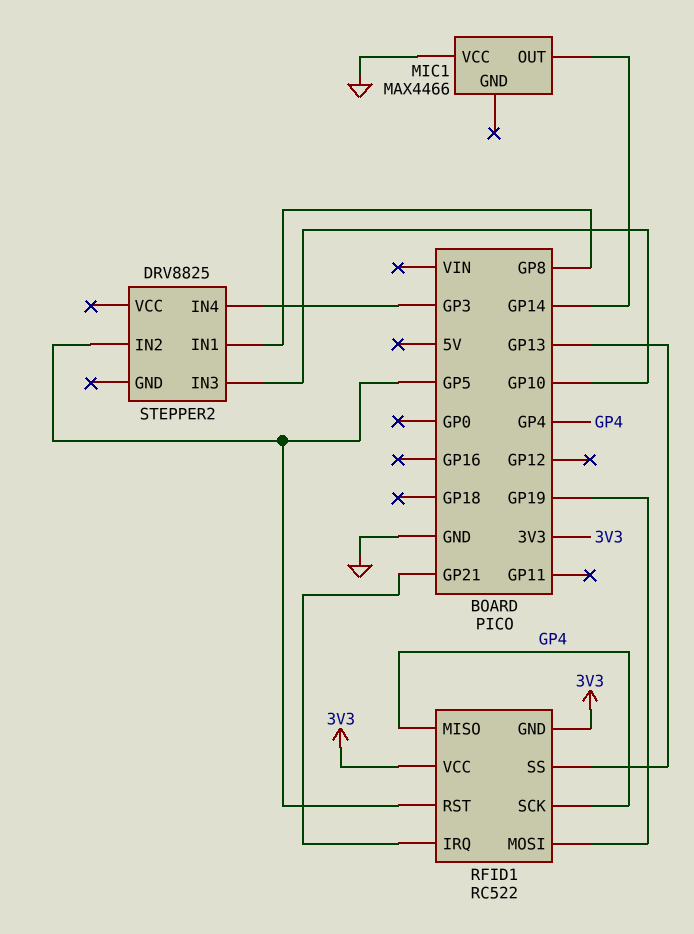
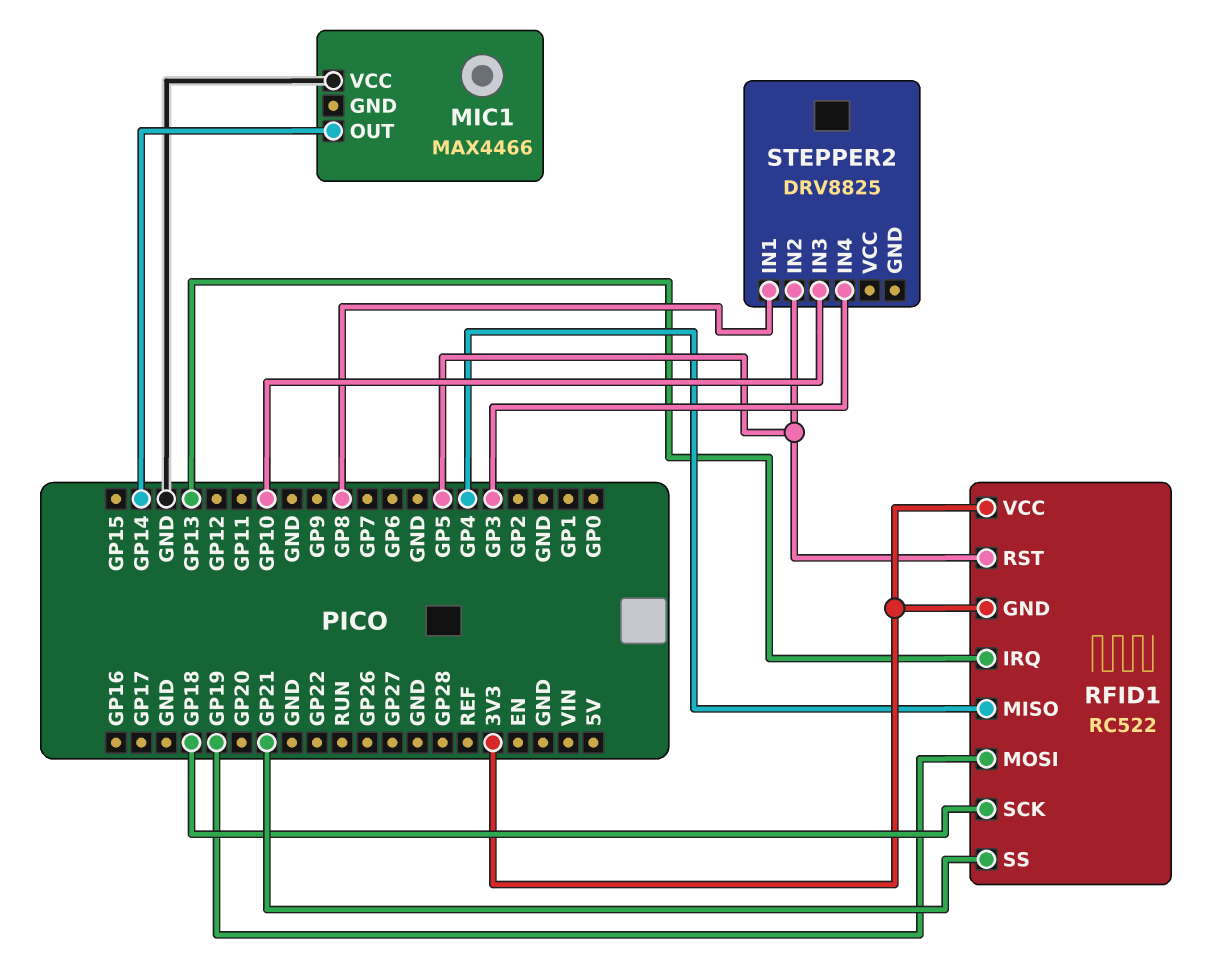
RFID1 pin IRQ: GP21 -> GP13
RFID1 pin SCK: GP4 -> GP18
RFID1 pin SS: GP13 -> GP21

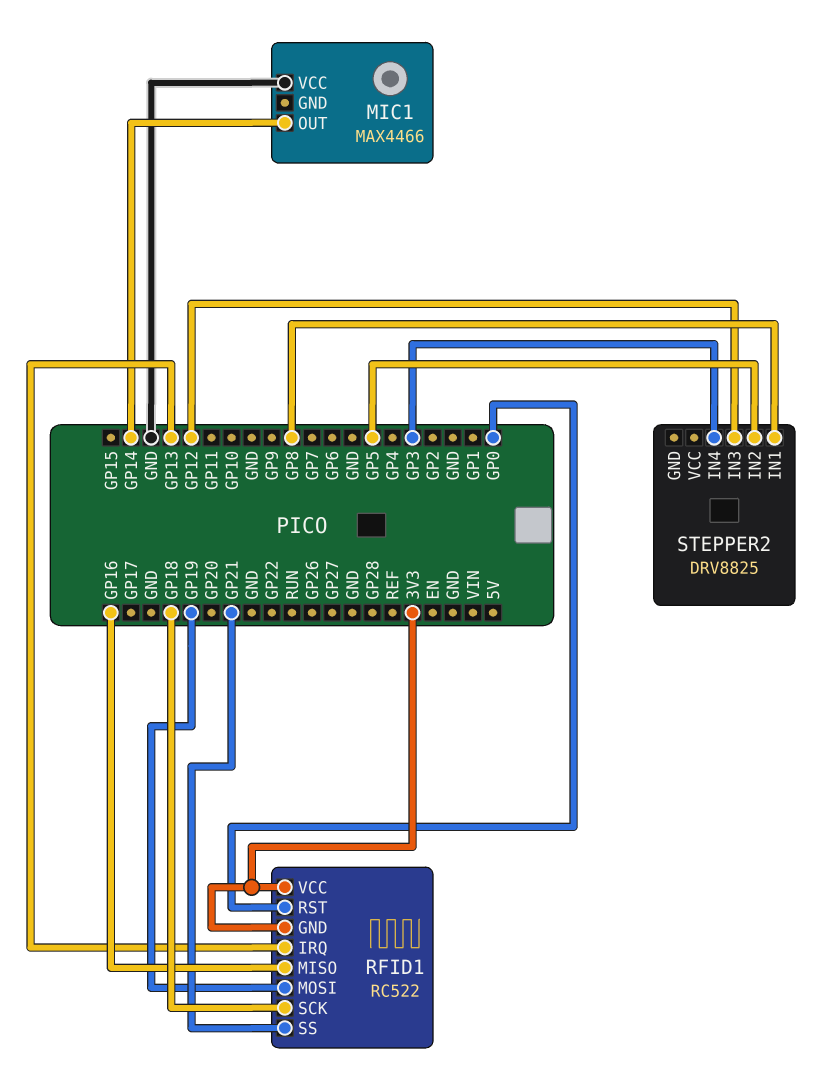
RFID1 pin MISO: GP4 -> GP16
RFID1 pin RST: GP5 -> GP0
STEPPER2 pin IN3: GP10 -> GP12

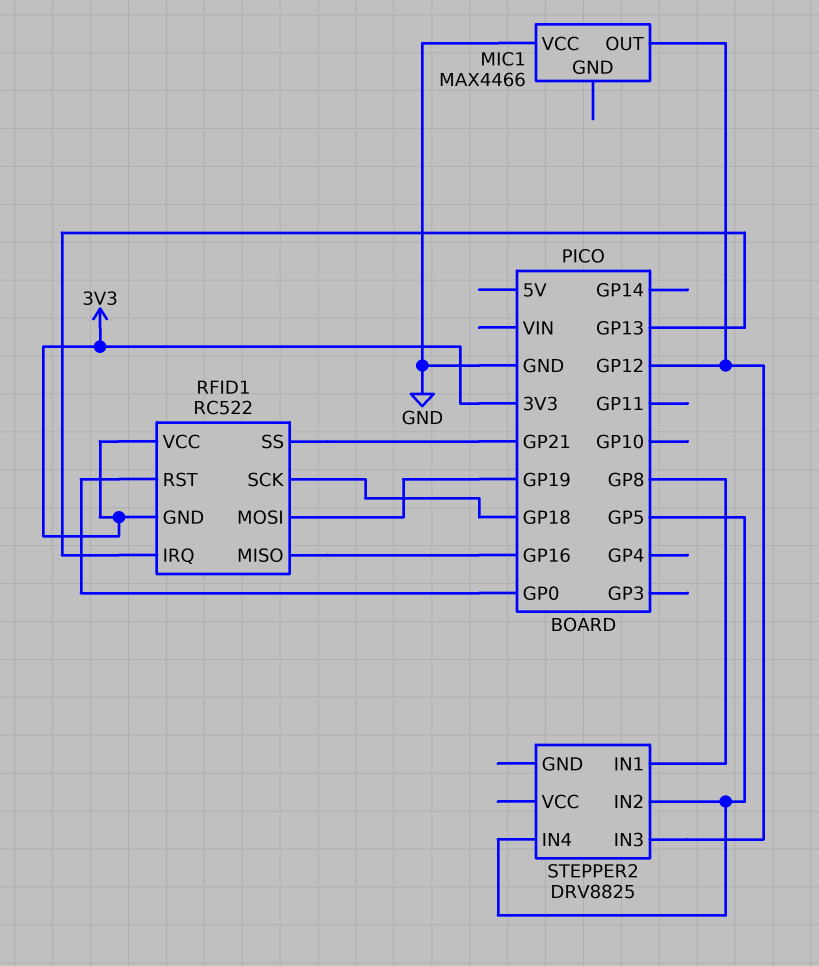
MIC1 pin OUT: GP14 -> GP12
STEPPER2 pin IN4: GP3 -> GP5

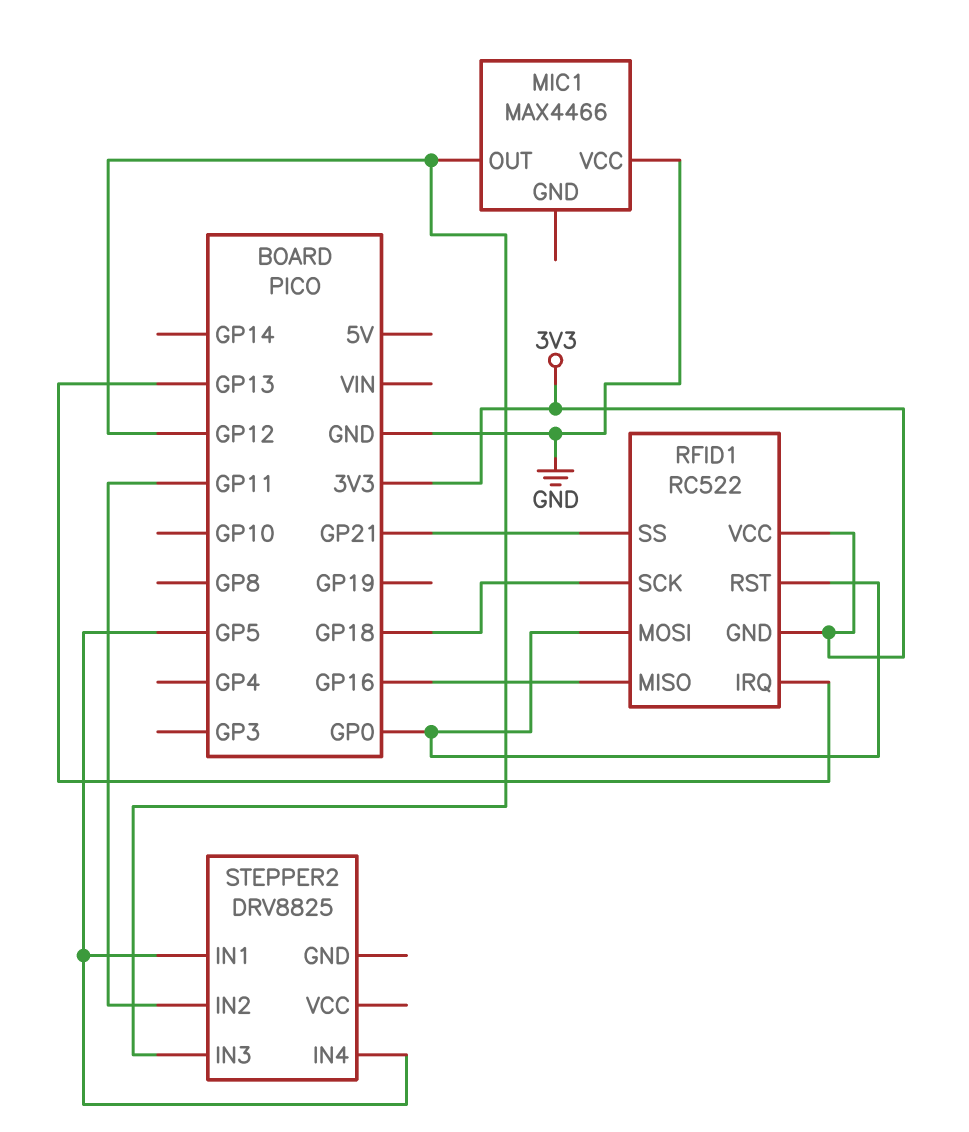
RFID1 pin MOSI: GP19 -> GP0
STEPPER2 pin IN1: GP8 -> GP5
STEPPER2 pin IN2: GP5 -> GP11

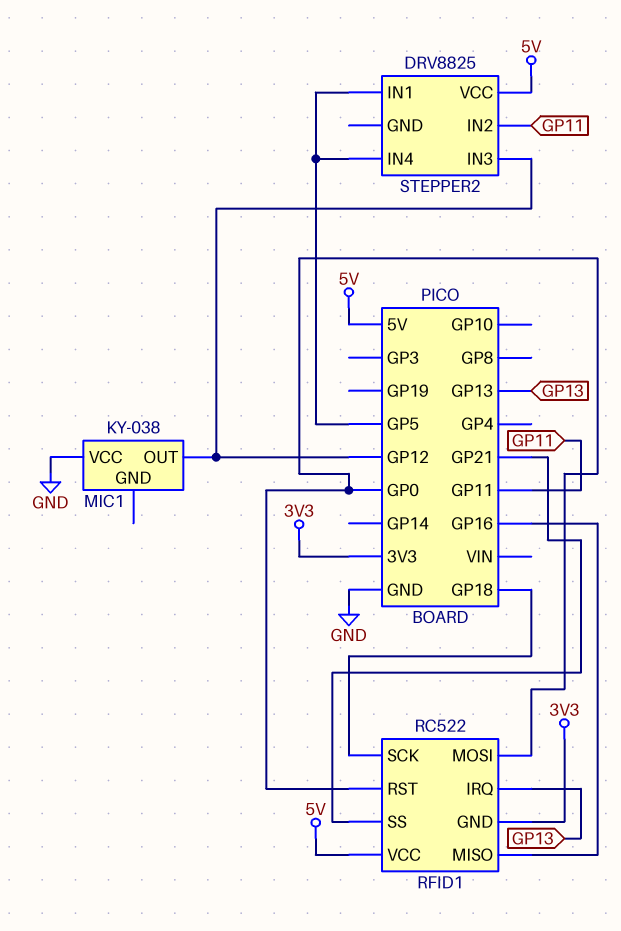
MIC1: MAX4466 -> KY-038
RFID1 pin VCC: 3V3 -> 5V
STEPPER2 pin VCC: none -> 5V

